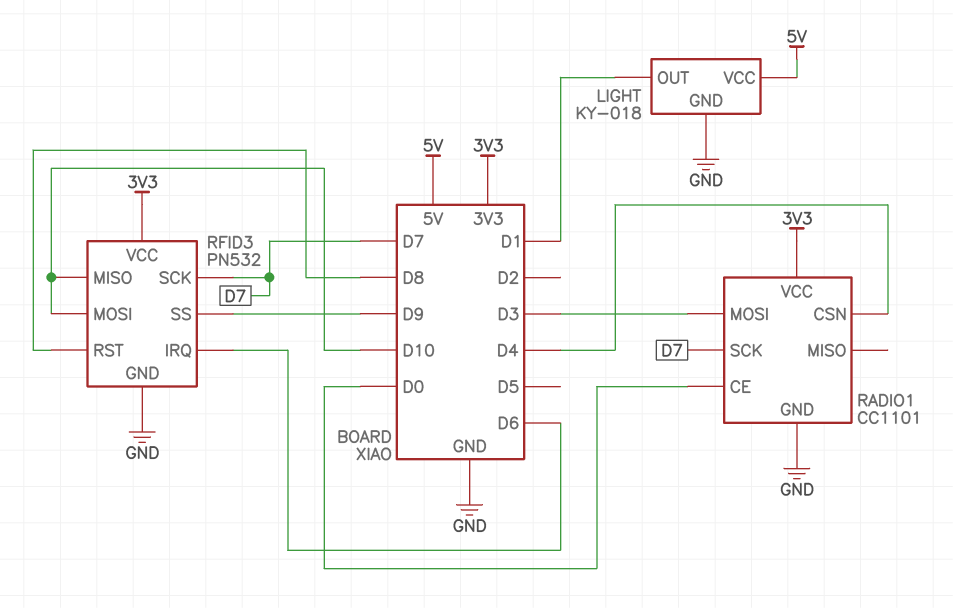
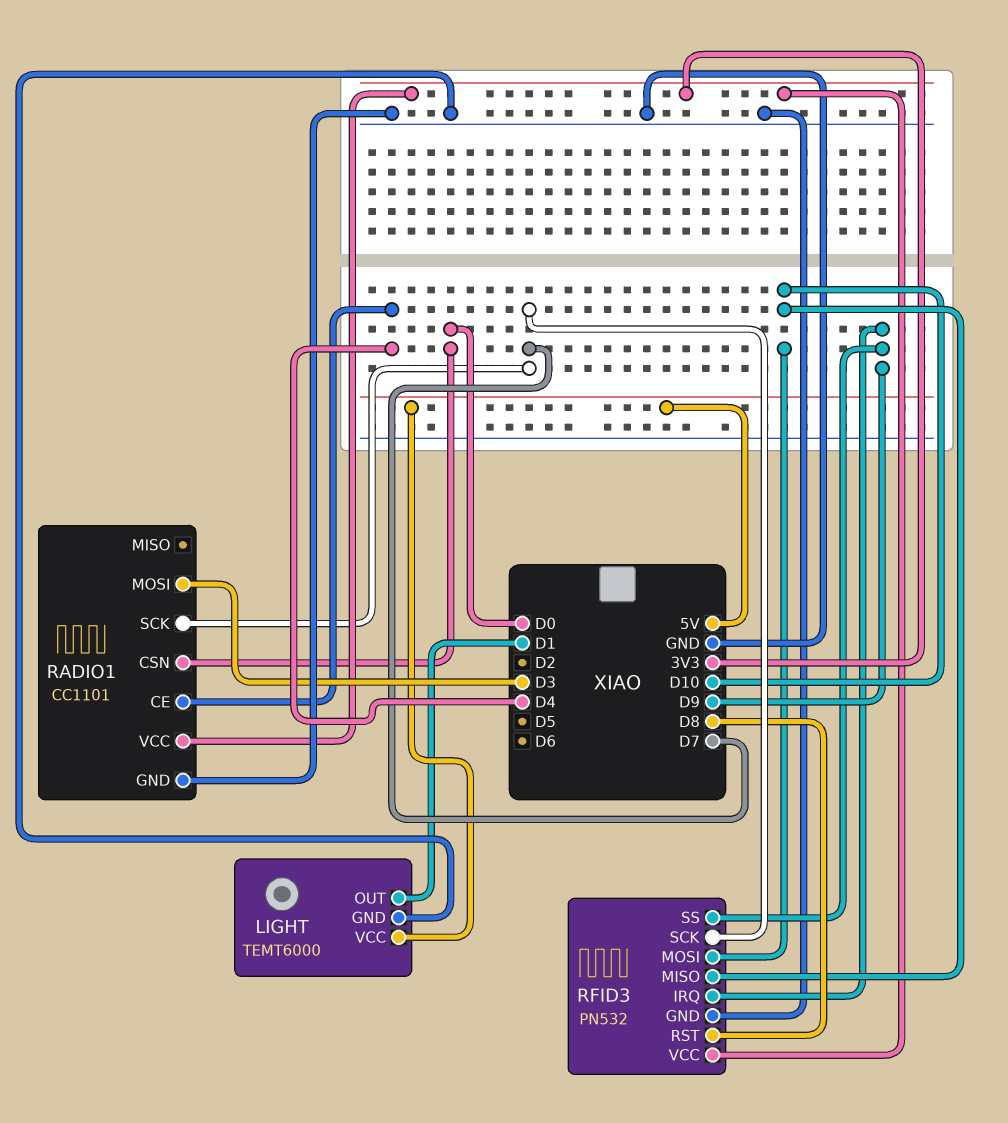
LIGHT: KY-018 -> TEMT6000
RADIO1 pin CE: D0 -> D4
RADIO1 pin CSN: D4 -> D0
RFID3 pin IRQ: D6 -> D9

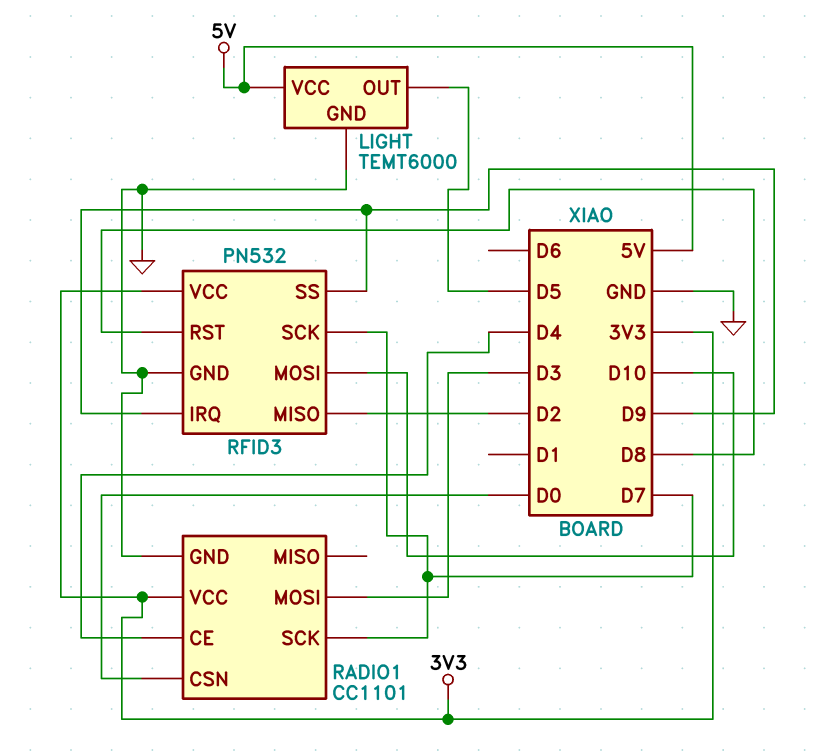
LIGHT pin OUT: D1 -> D5
RFID3 pin MISO: D10 -> D2

